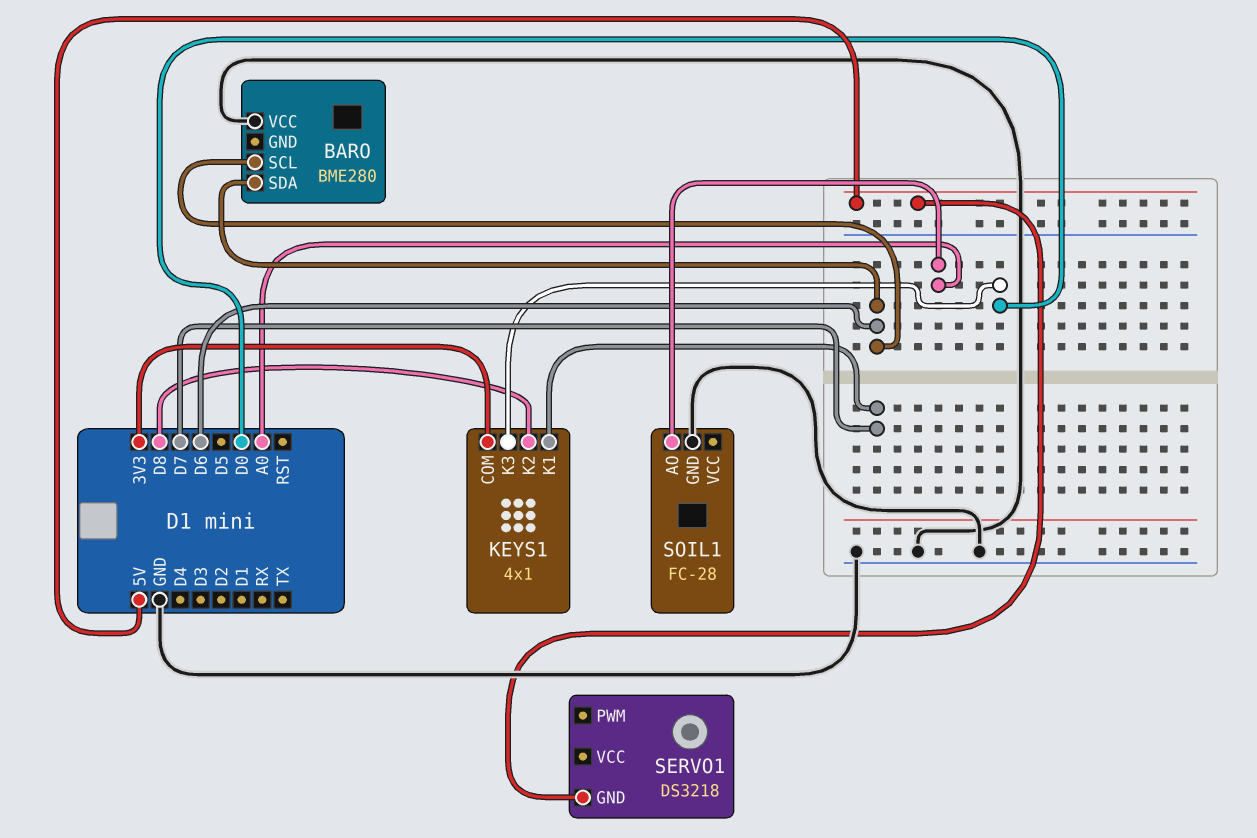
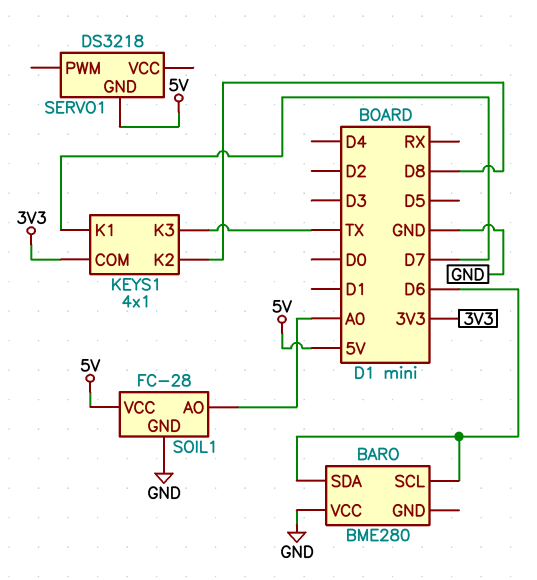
KEYS1 pin K3: D0 -> TX
SOIL1 pin VCC: none -> 5V

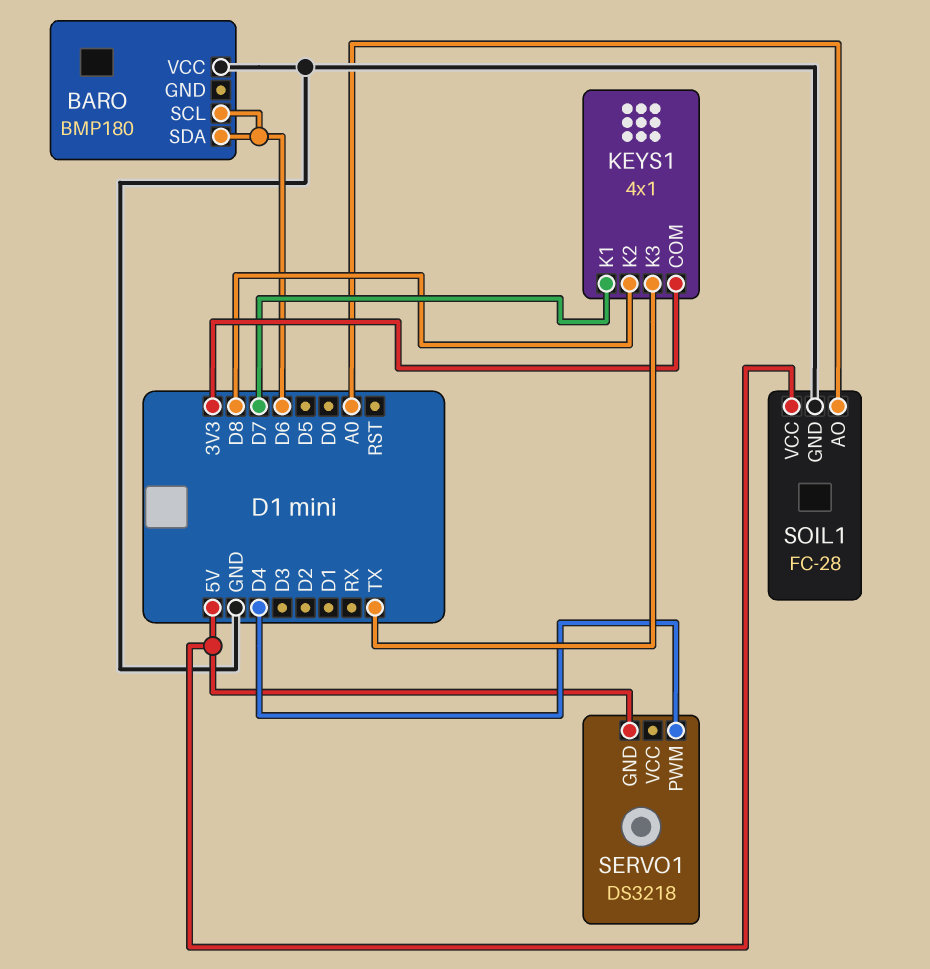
BARO: BME280 -> BMP180
SERVO1 pin PWM: none -> D4

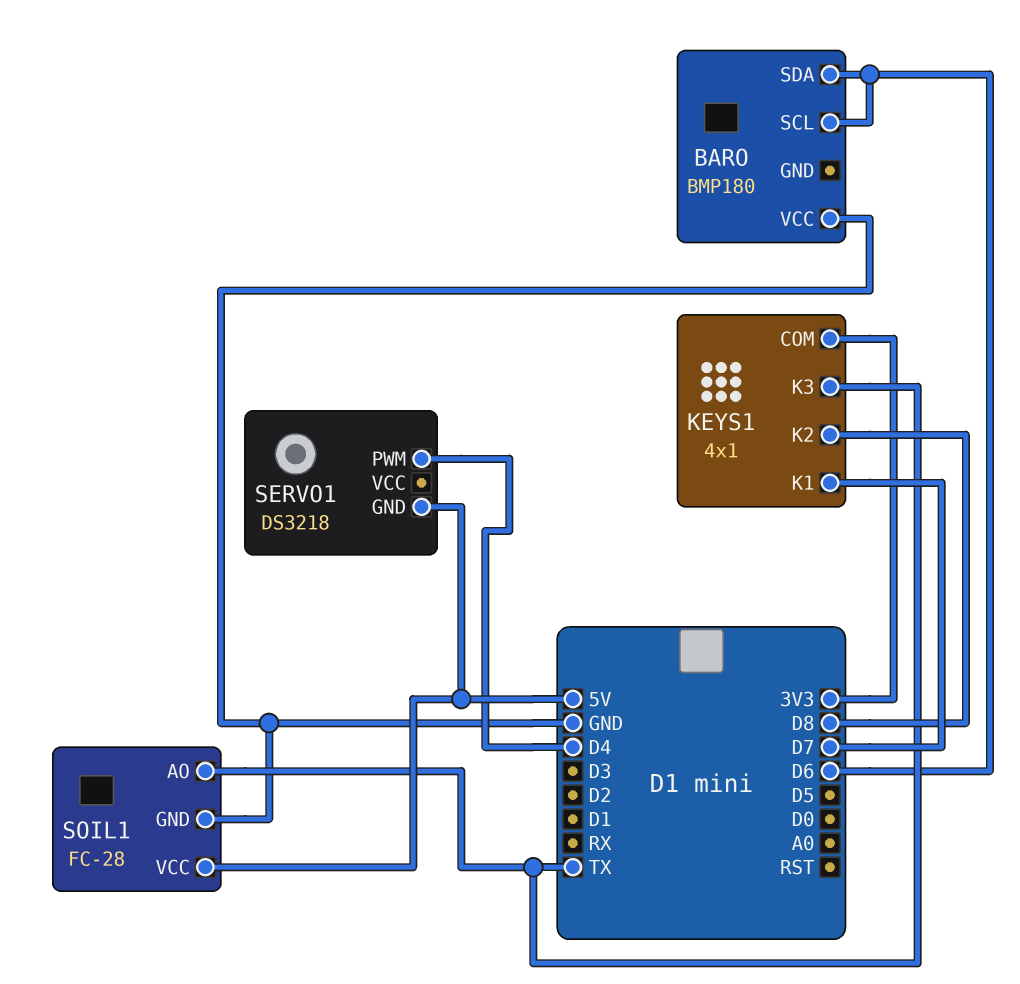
SOIL1 pin AO: A0 -> TX

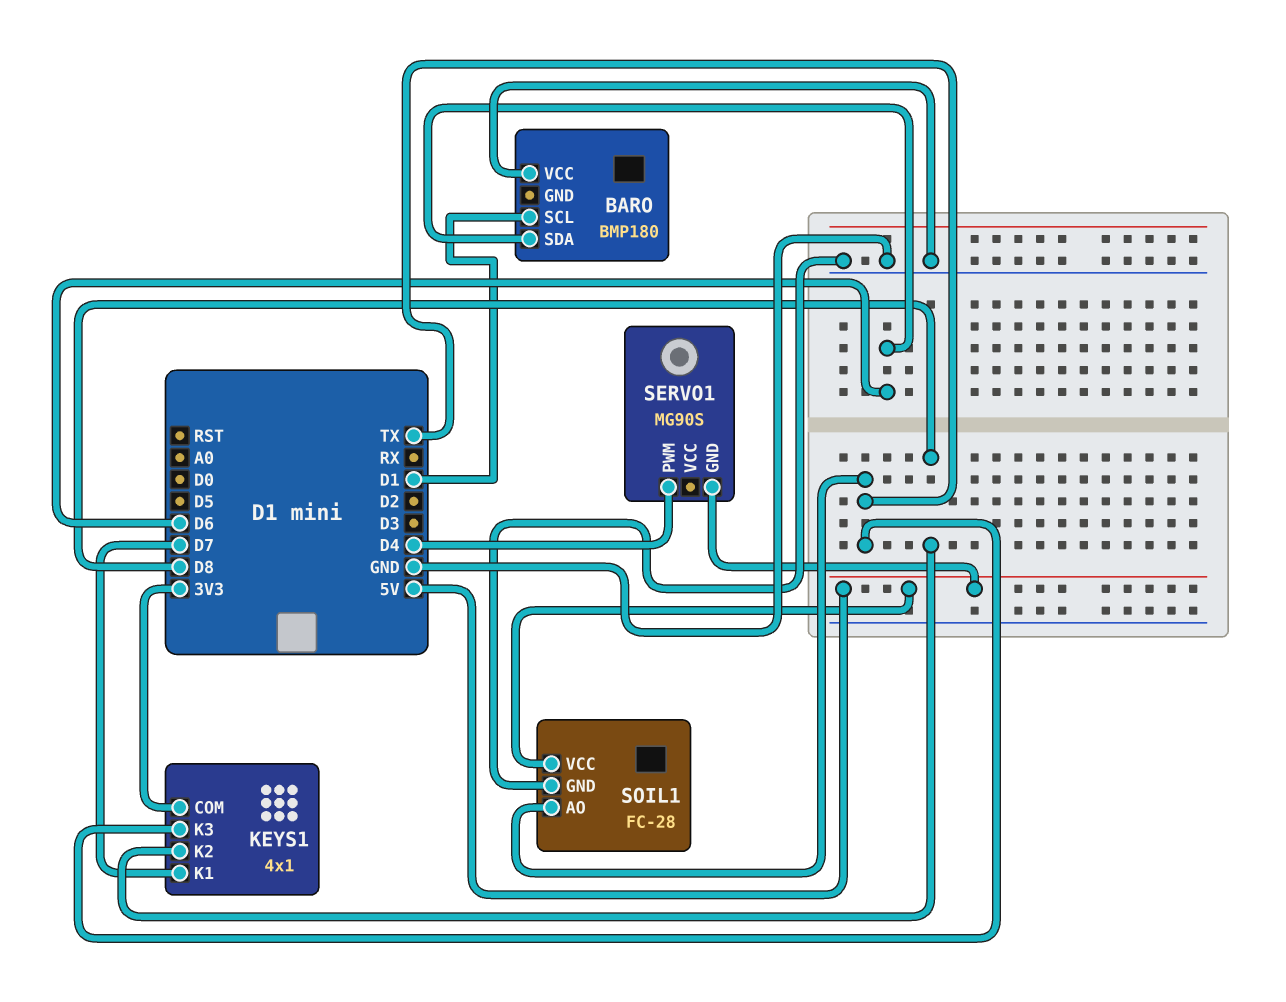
BARO pin SCL: D6 -> D1
SERVO1: DS3218 -> MG90S

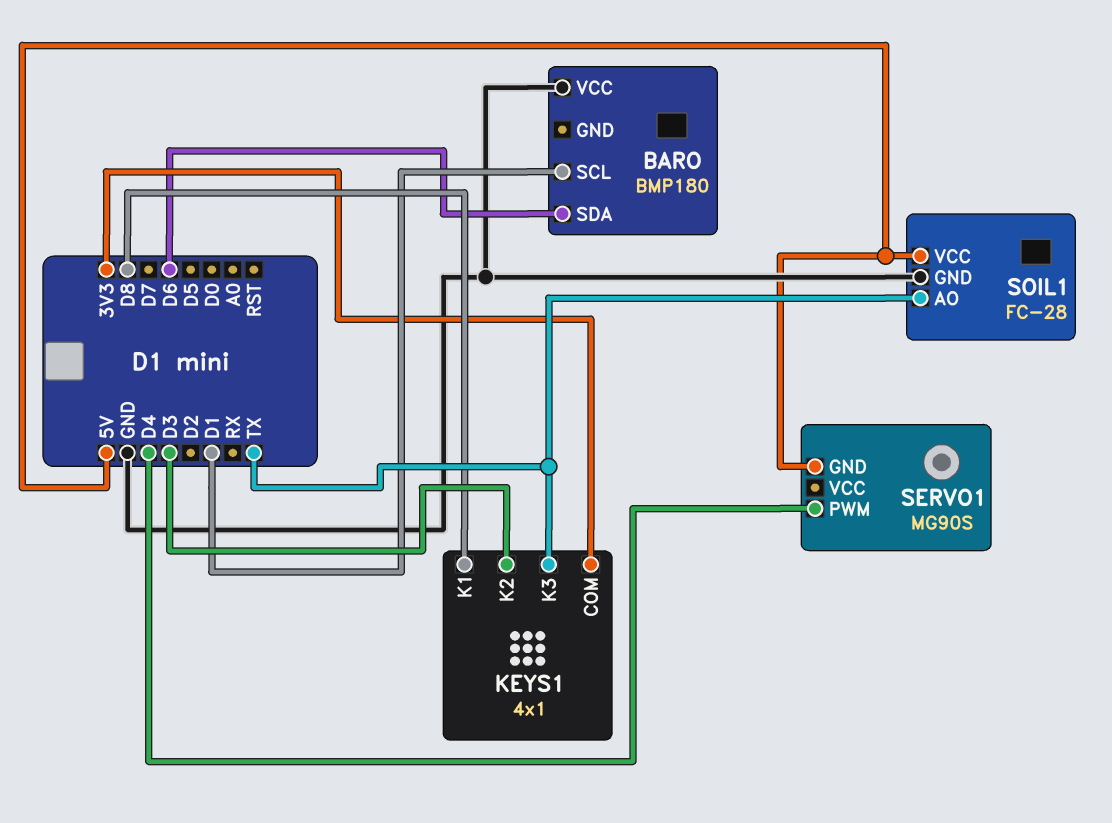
KEYS1 pin K1: D7 -> D8
KEYS1 pin K2: D8 -> D3

